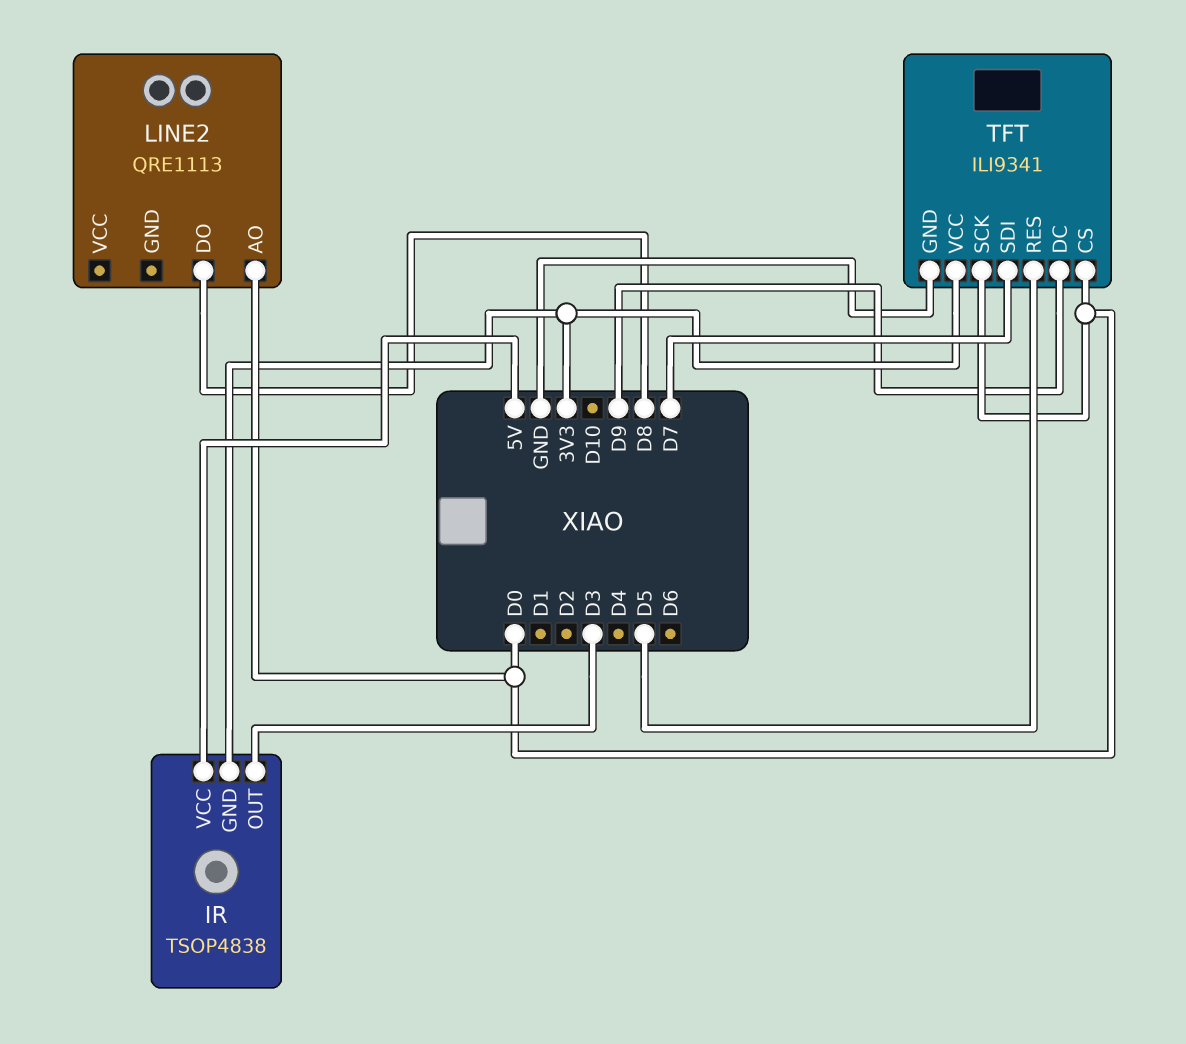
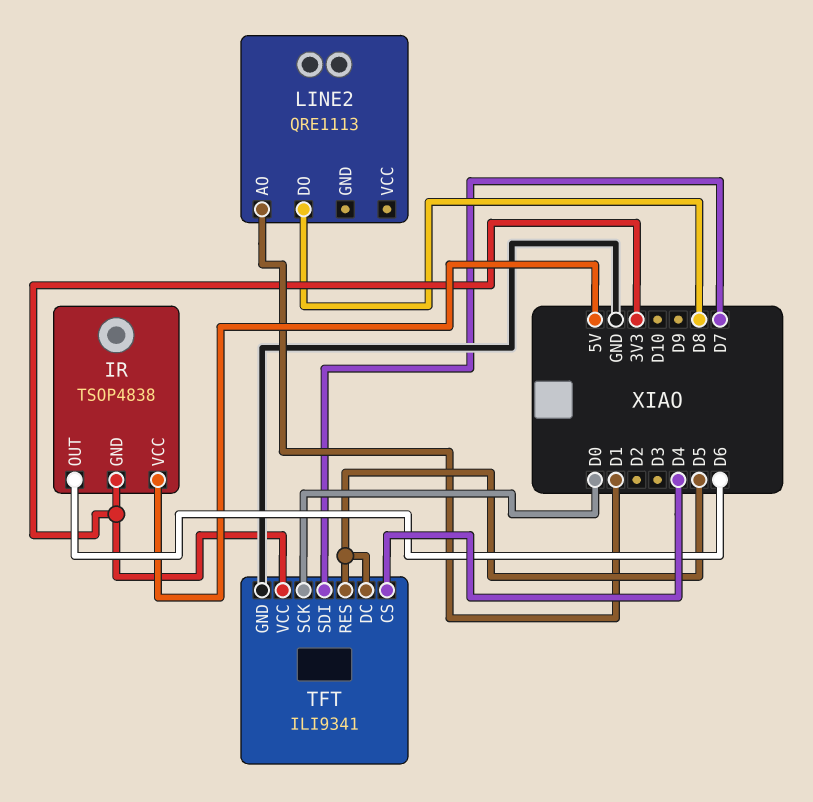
IR pin OUT: D3 -> D6
LINE2 pin AO: D0 -> D1
TFT pin CS: D0 -> D4
TFT pin DC: D9 -> D5

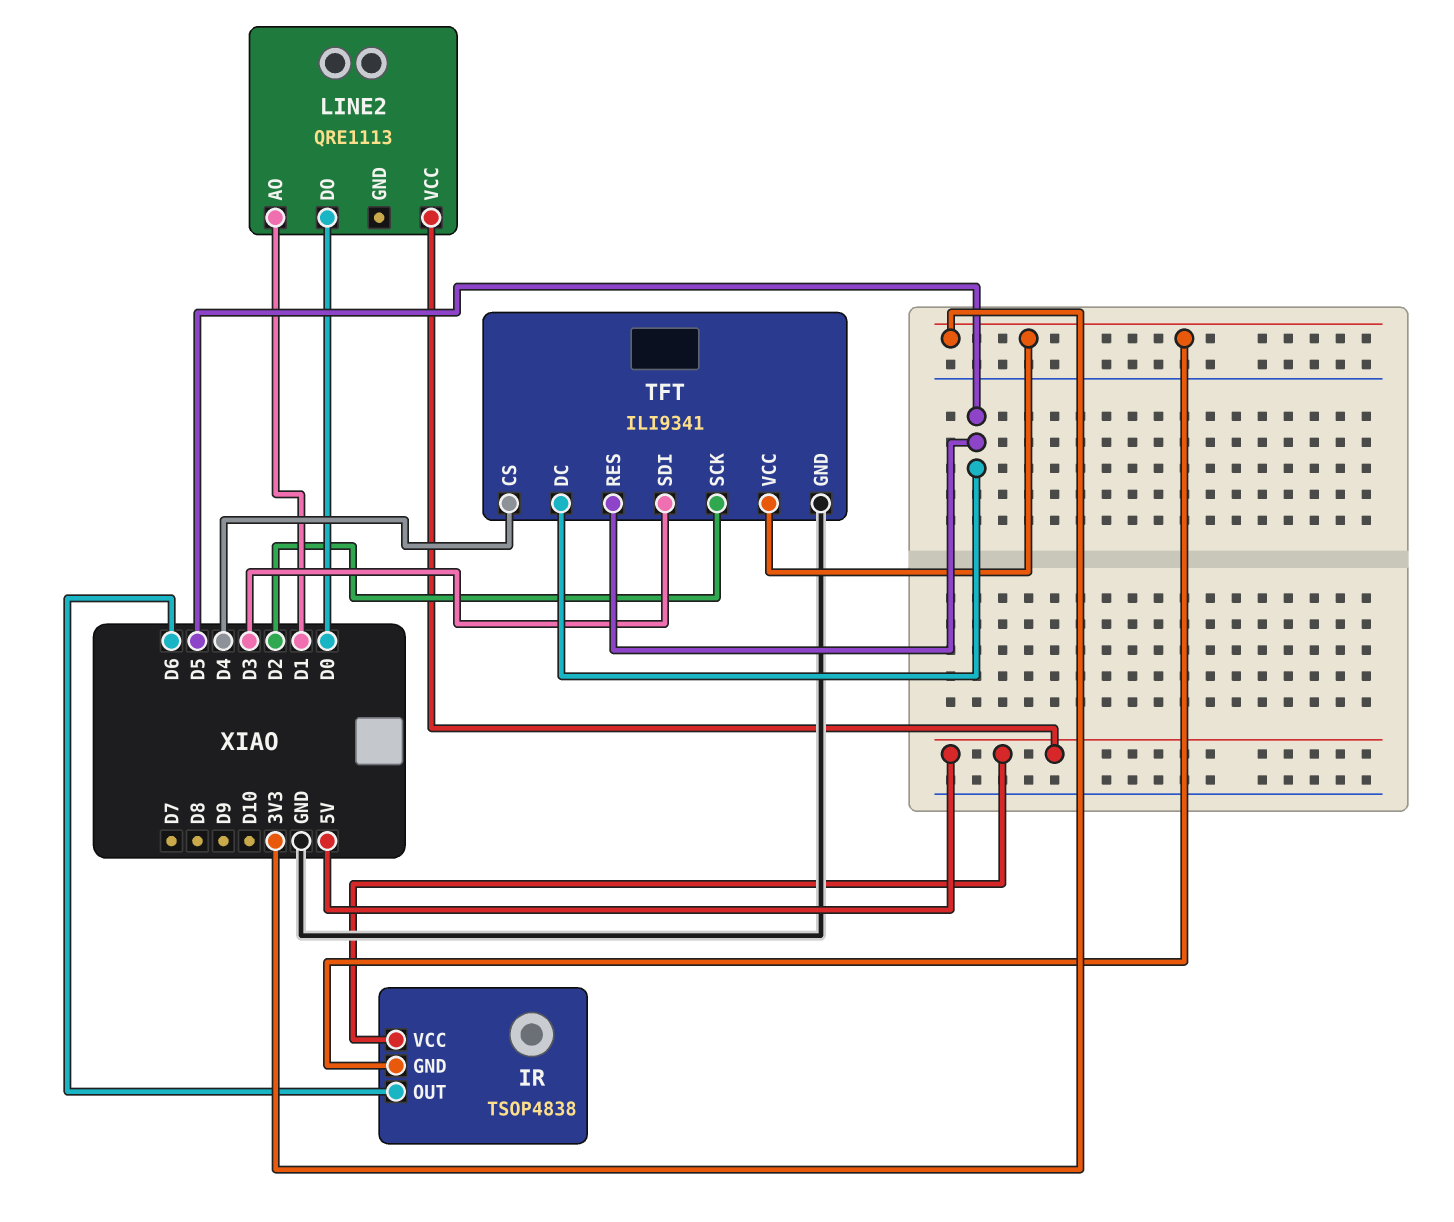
LINE2 pin DO: D8 -> D0
LINE2 pin VCC: none -> 5V
TFT pin SCK: D0 -> D2
TFT pin SDI: D7 -> D3

